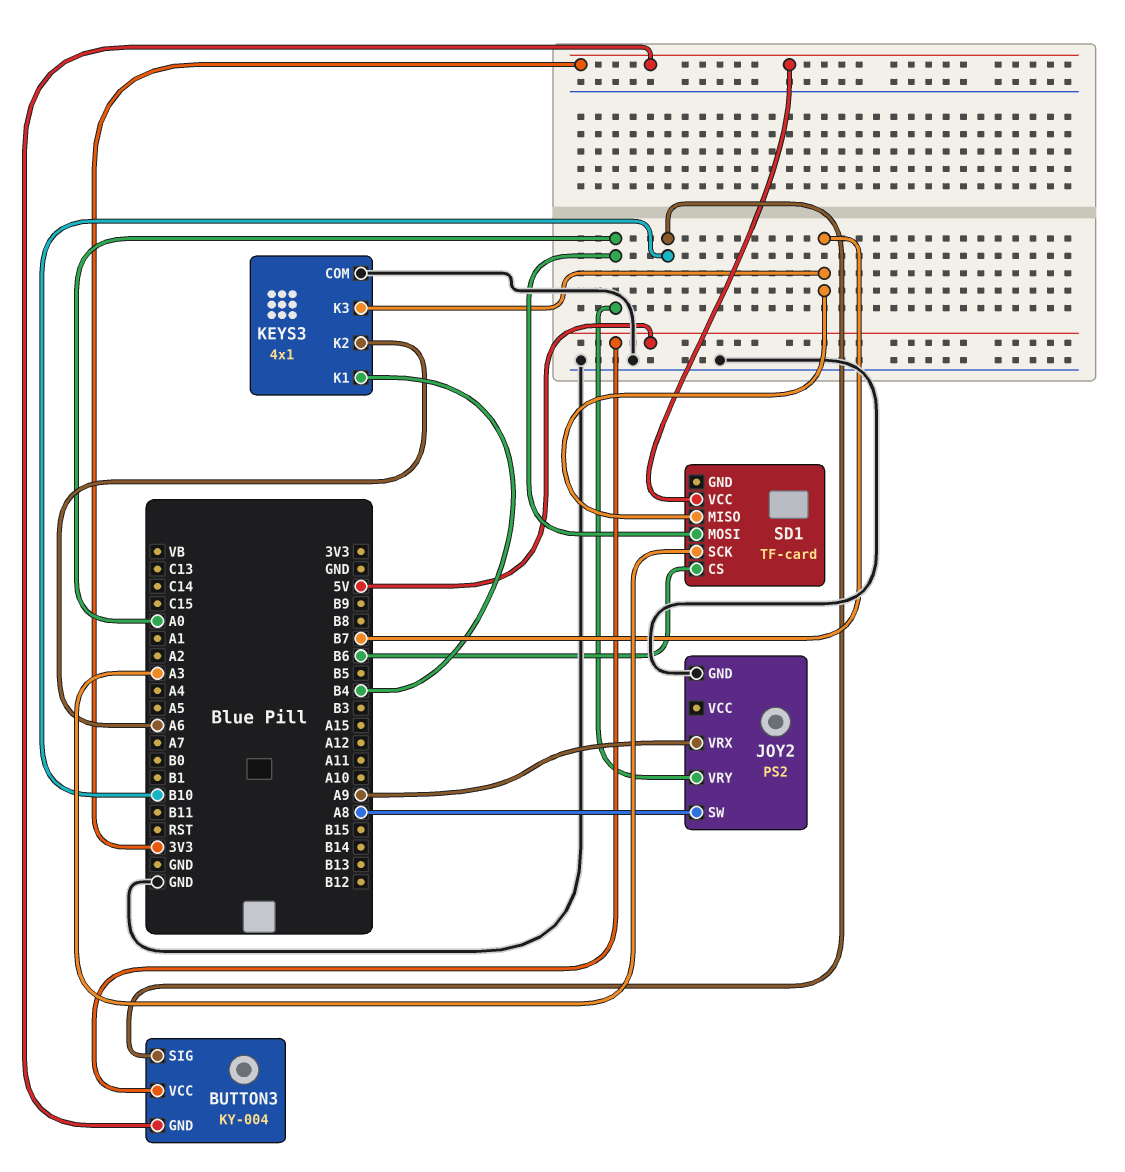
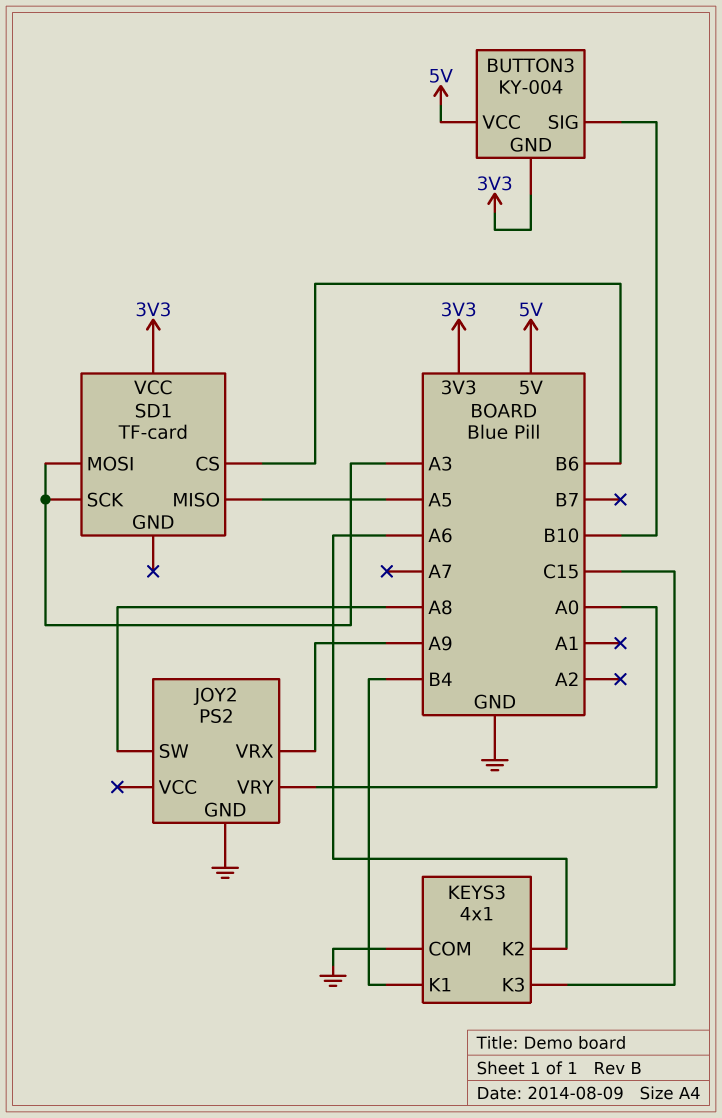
KEYS3 pin K3: B7 -> C15
SD1 pin MISO: B7 -> A5
SD1 pin MOSI: A0 -> A3

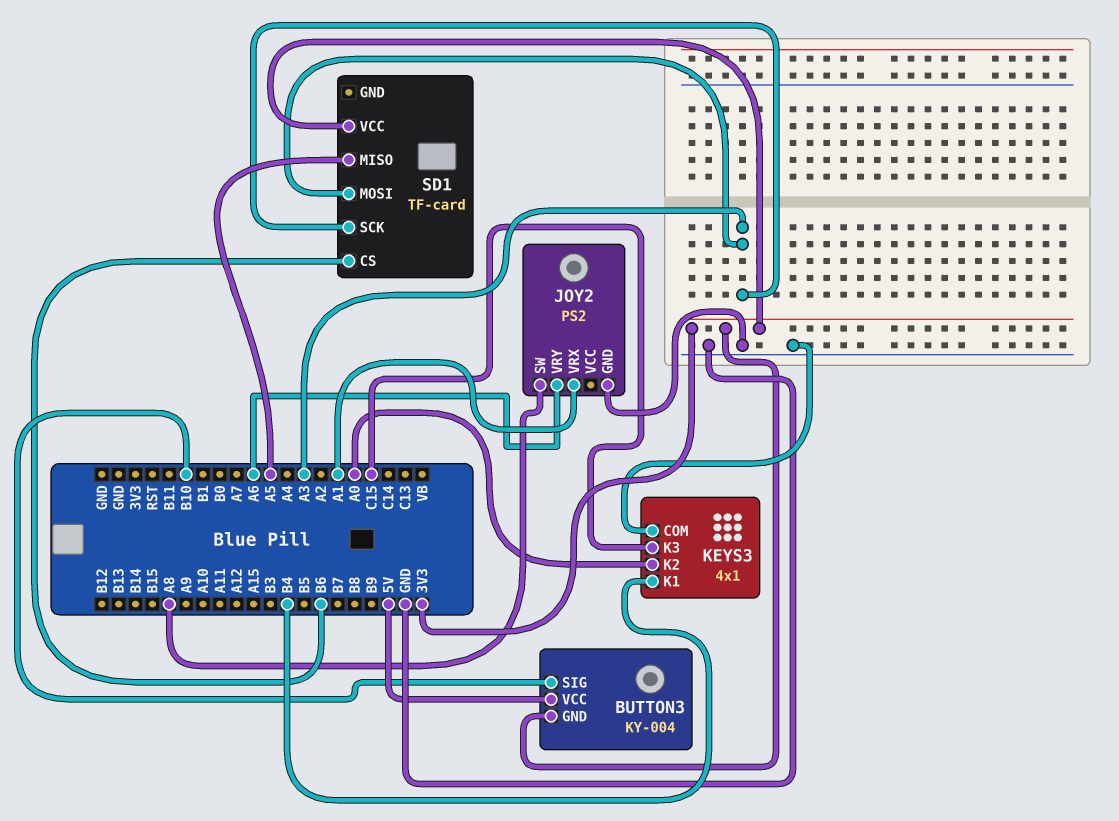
JOY2 pin VRX: A9 -> A1
JOY2 pin VRY: A0 -> A6
KEYS3 pin K2: A6 -> A0

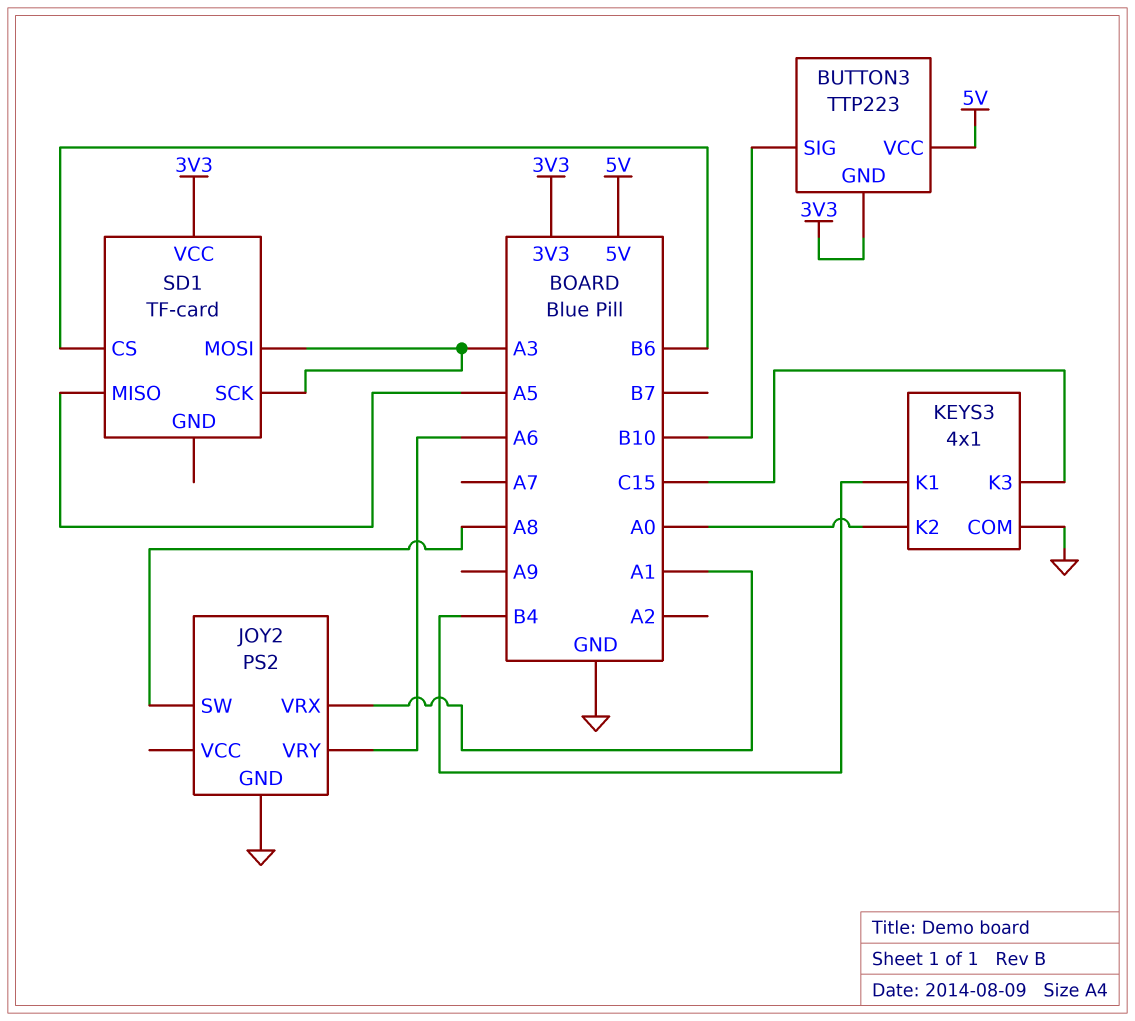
BUTTON3: KY-004 -> TTP223

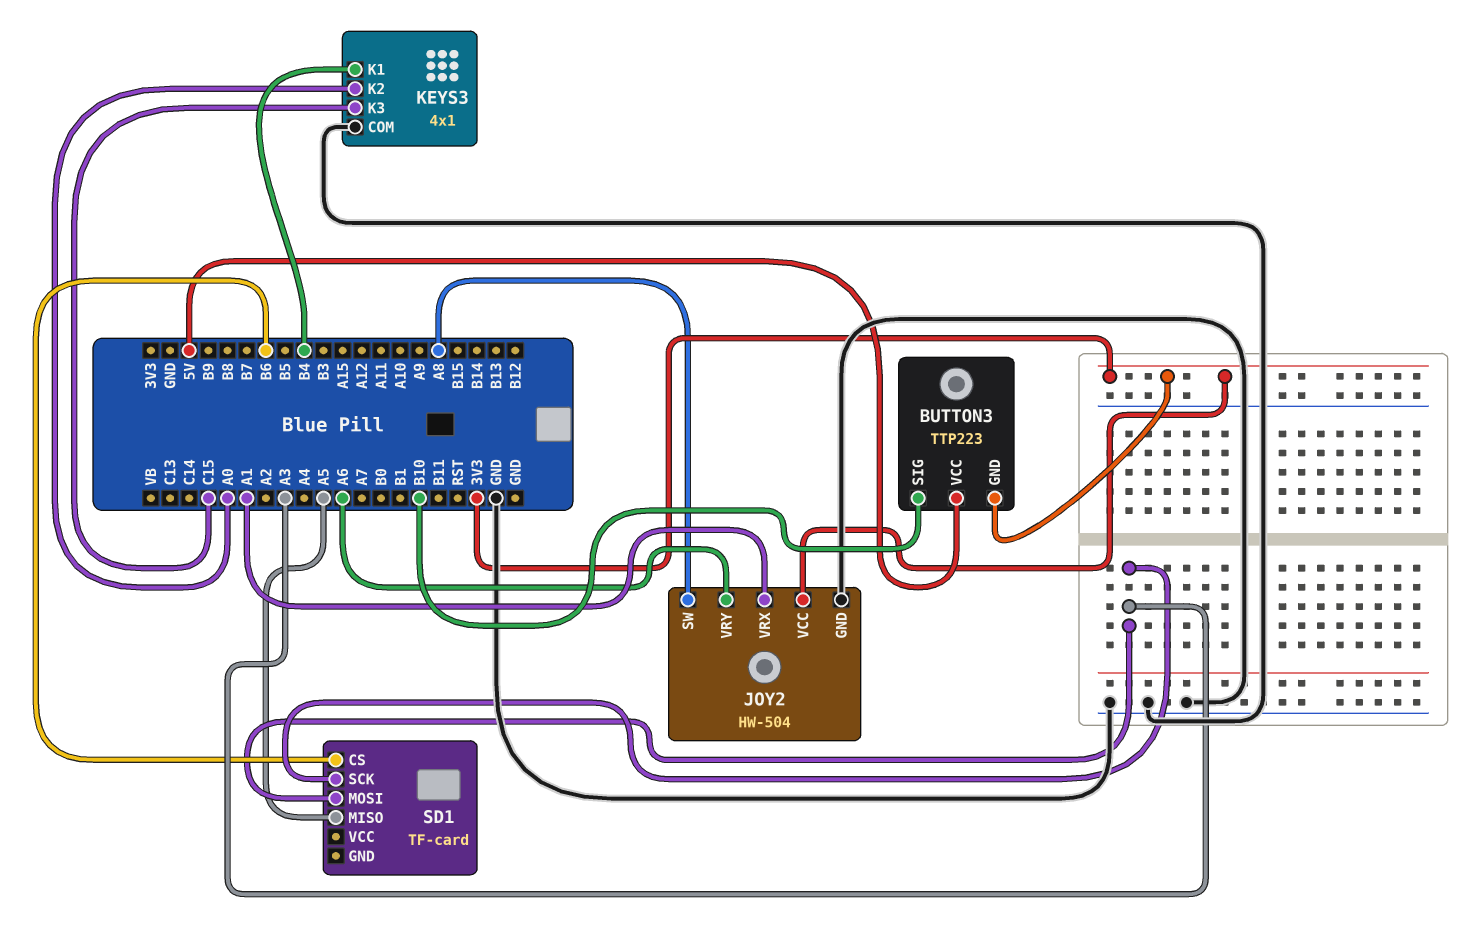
JOY2: PS2 -> HW-504
JOY2 pin VCC: none -> 3V3
SD1 pin VCC: 3V3 -> none

